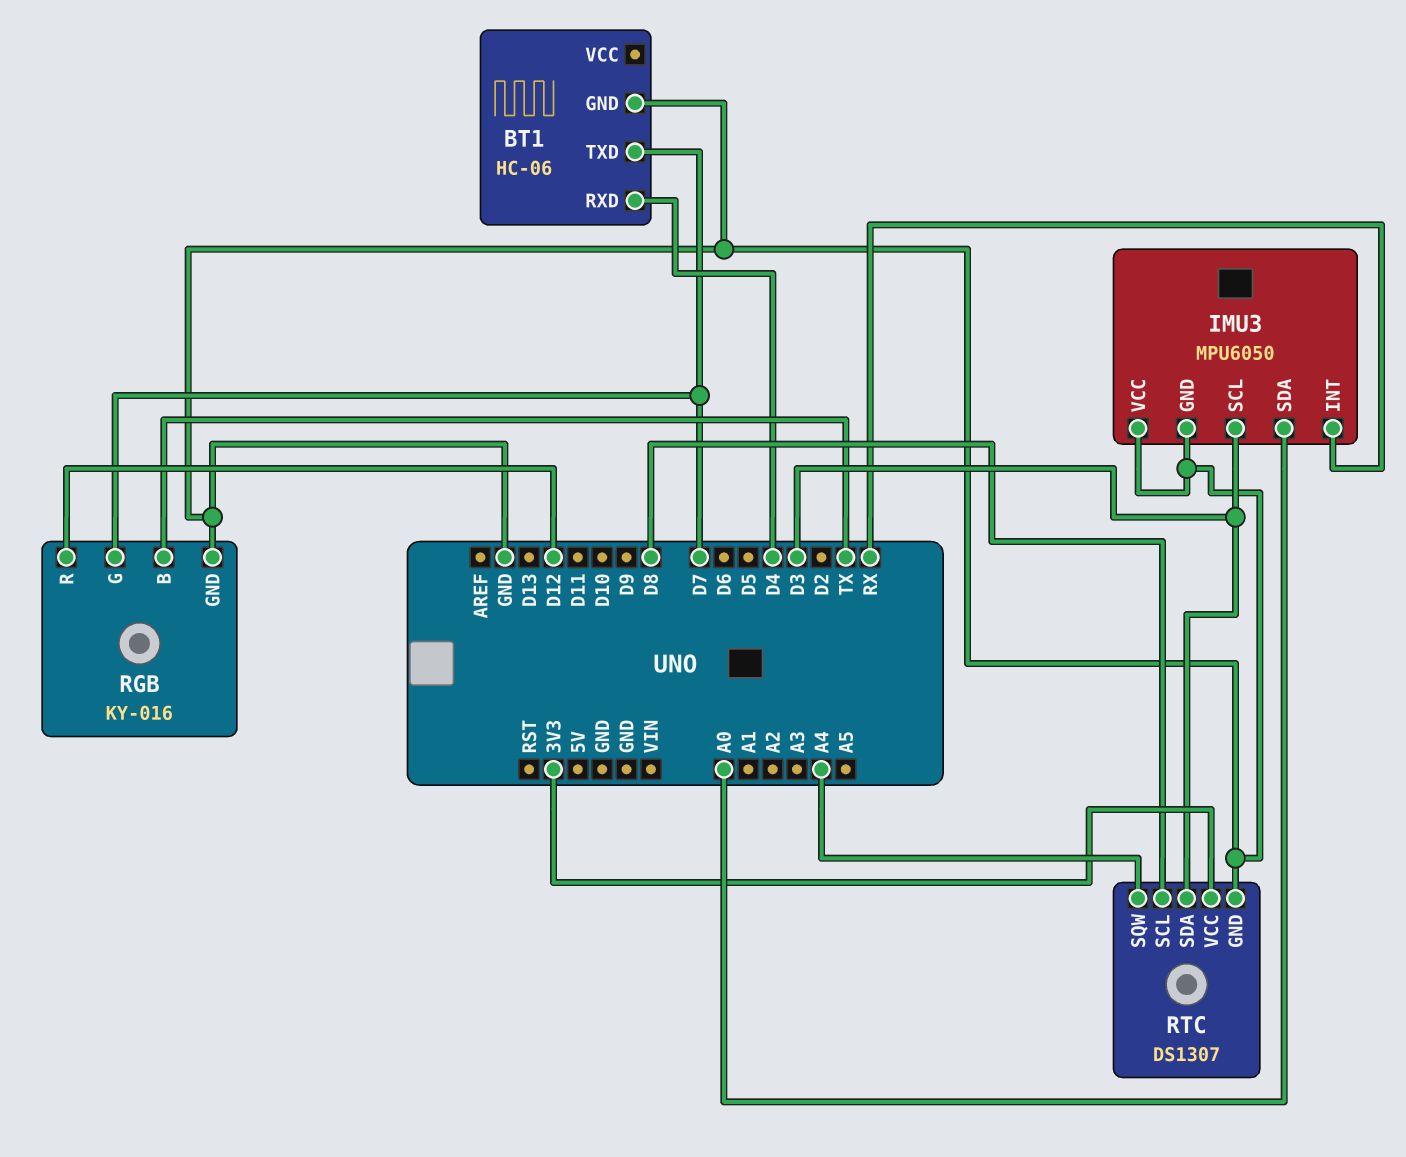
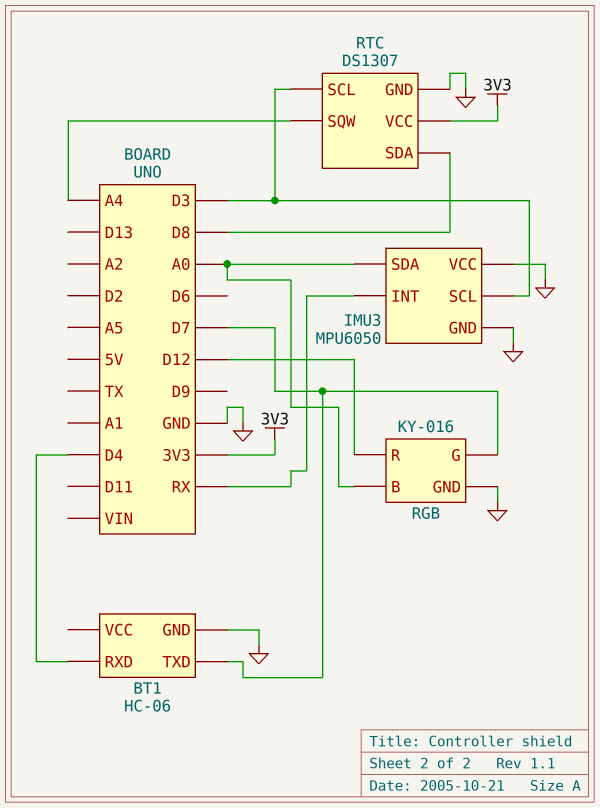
RGB pin B: TX -> A0
RTC pin SCL: D8 -> D3
RTC pin SDA: D3 -> D8

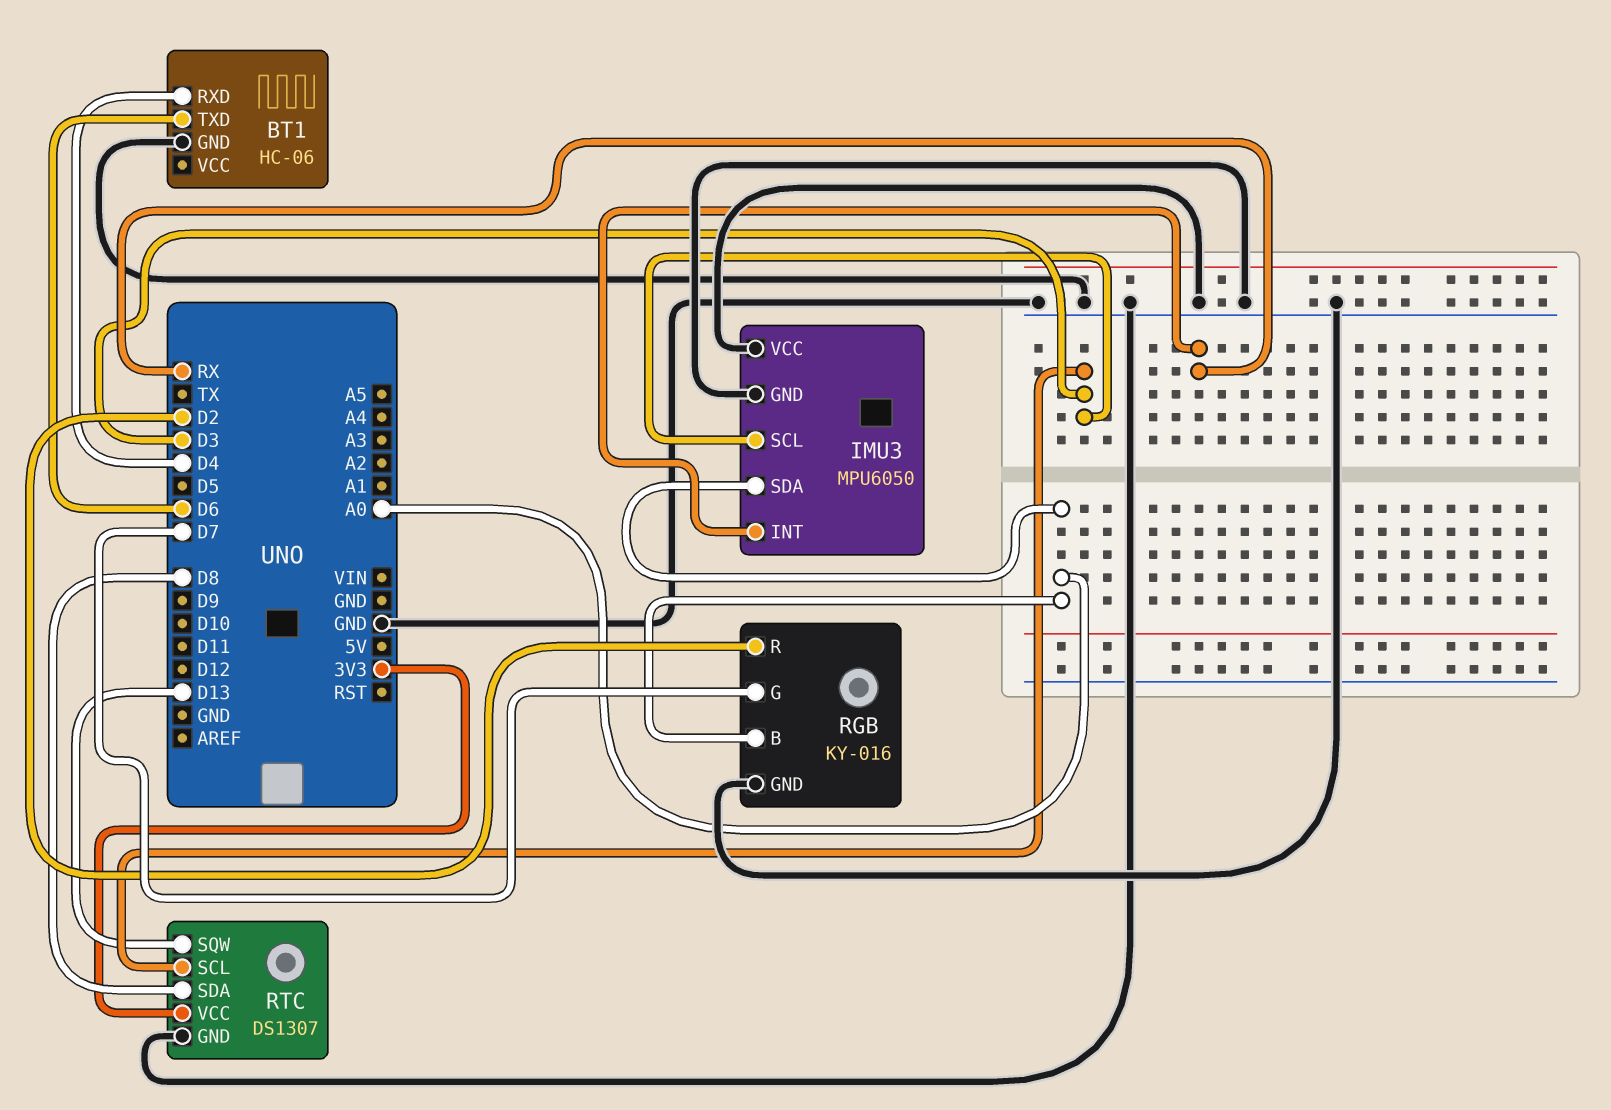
BT1 pin TXD: D7 -> D6
RGB pin R: D12 -> D2
RTC pin SQW: A4 -> D13

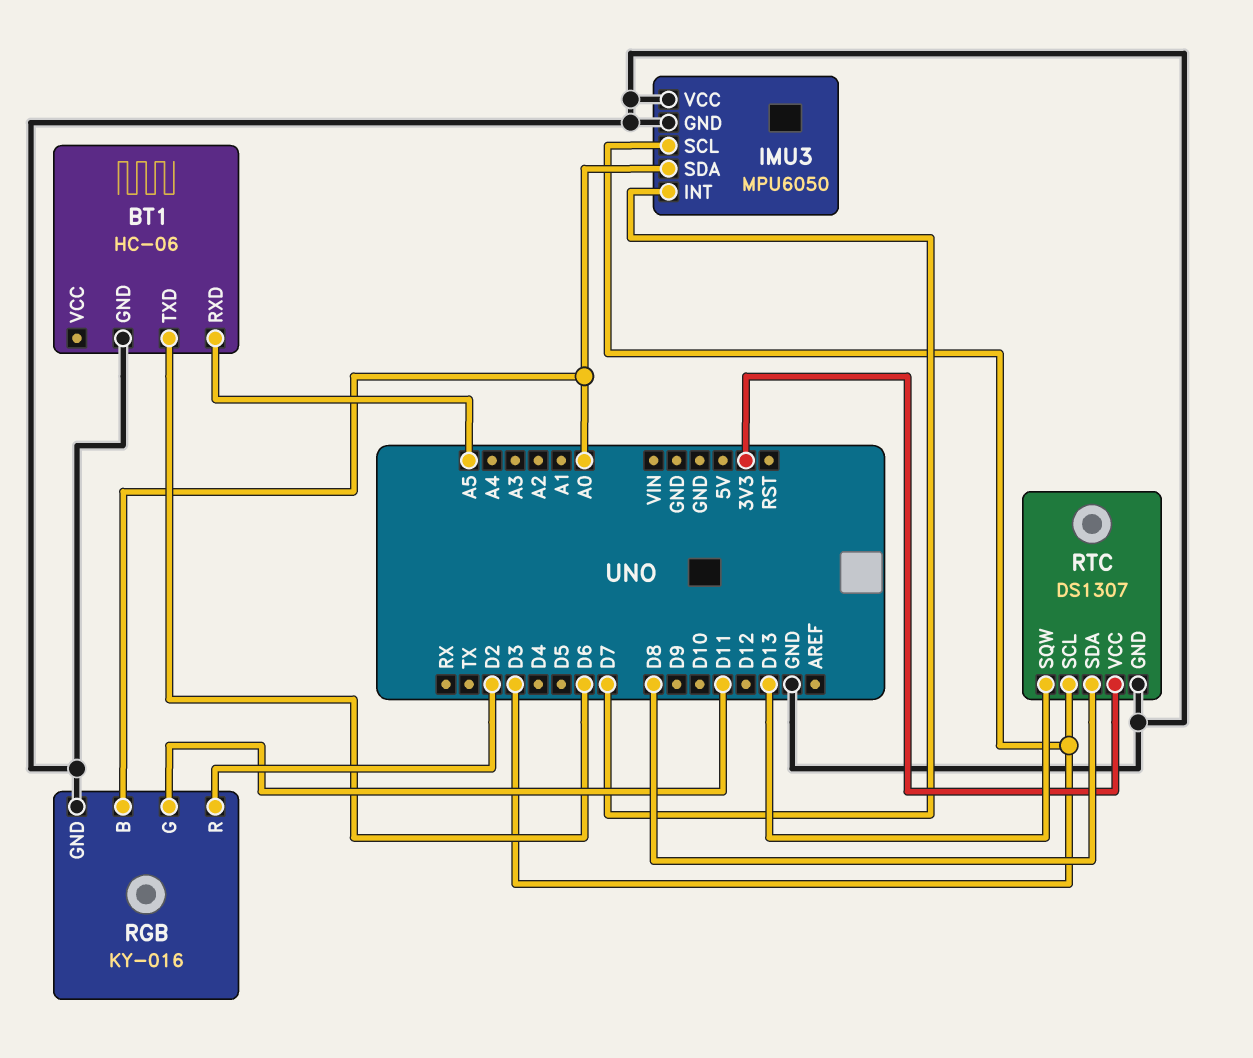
BT1 pin RXD: D4 -> A5
IMU3 pin INT: RX -> D7
RGB pin G: D7 -> D11

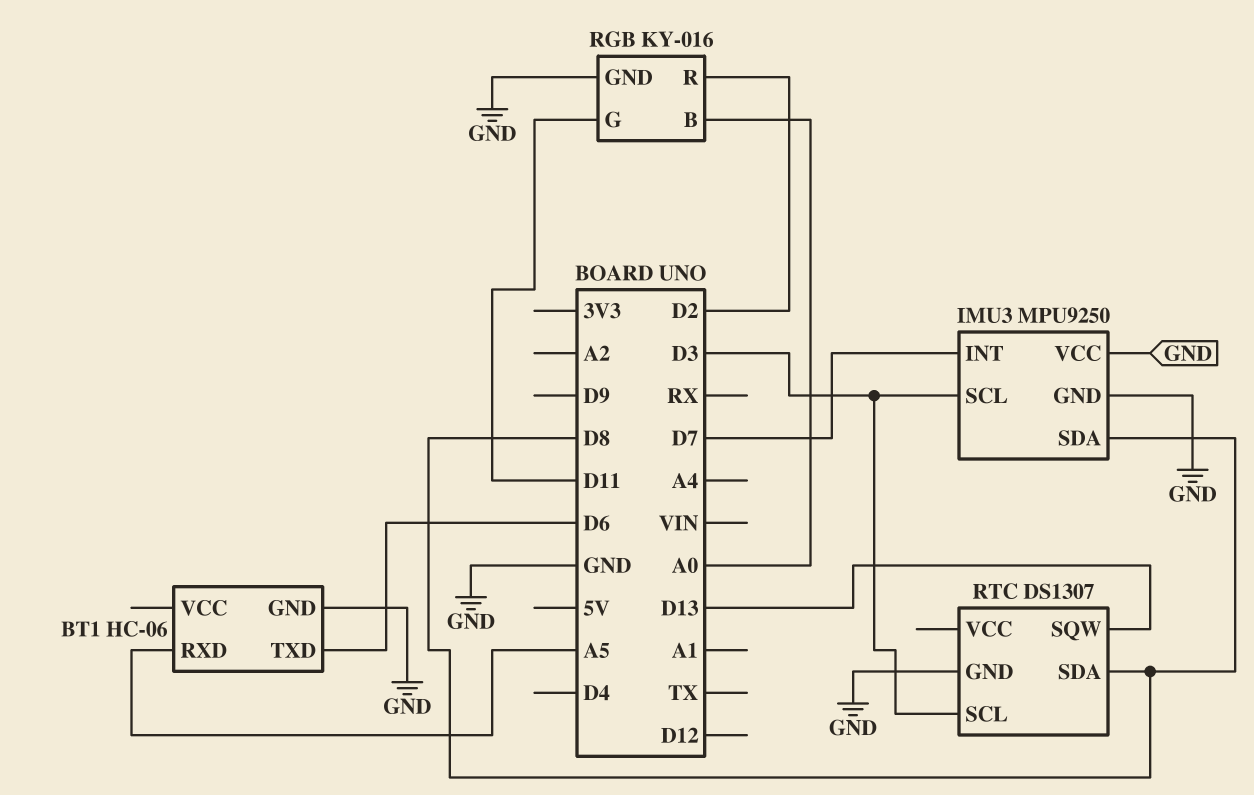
IMU3: MPU6050 -> MPU9250
IMU3 pin SDA: A0 -> D8
RTC pin VCC: 3V3 -> none

